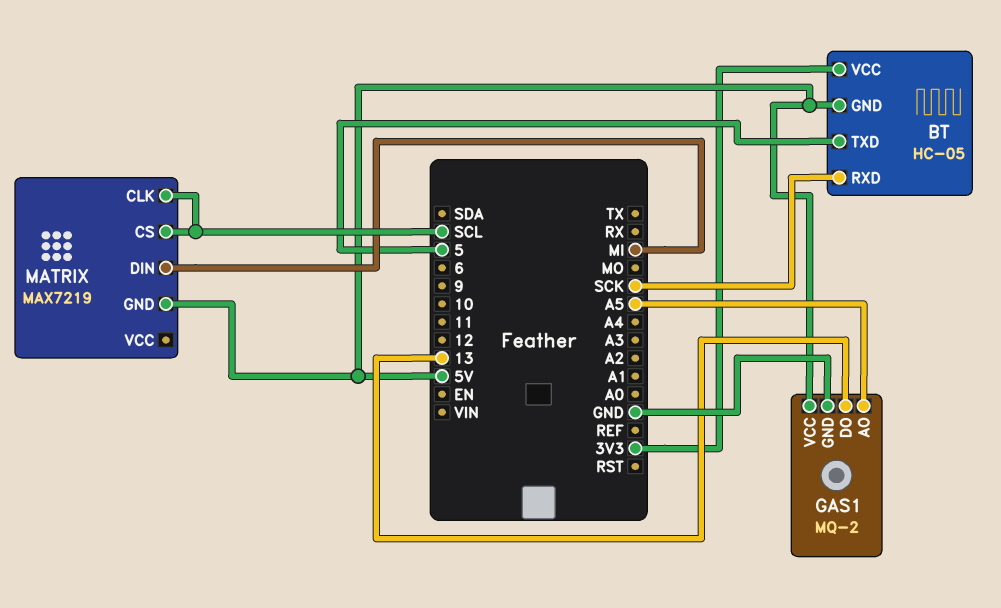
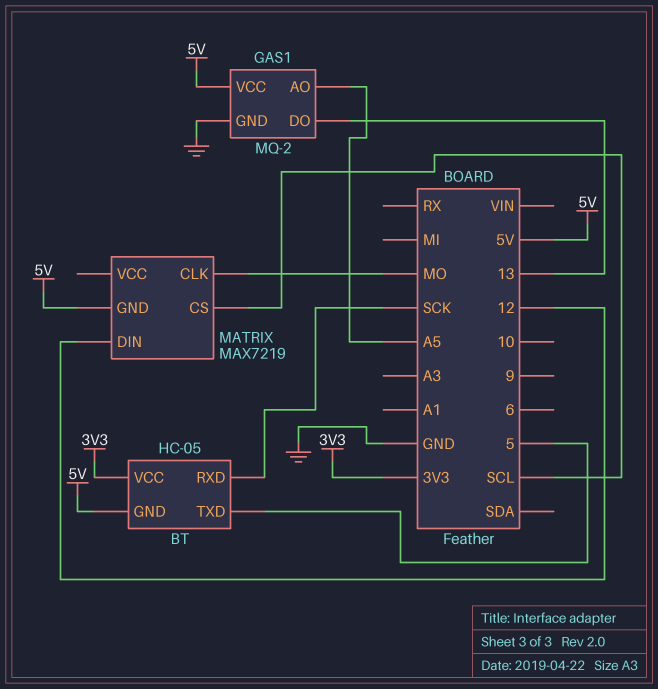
MATRIX pin CLK: SCL -> MO
MATRIX pin DIN: MI -> 12

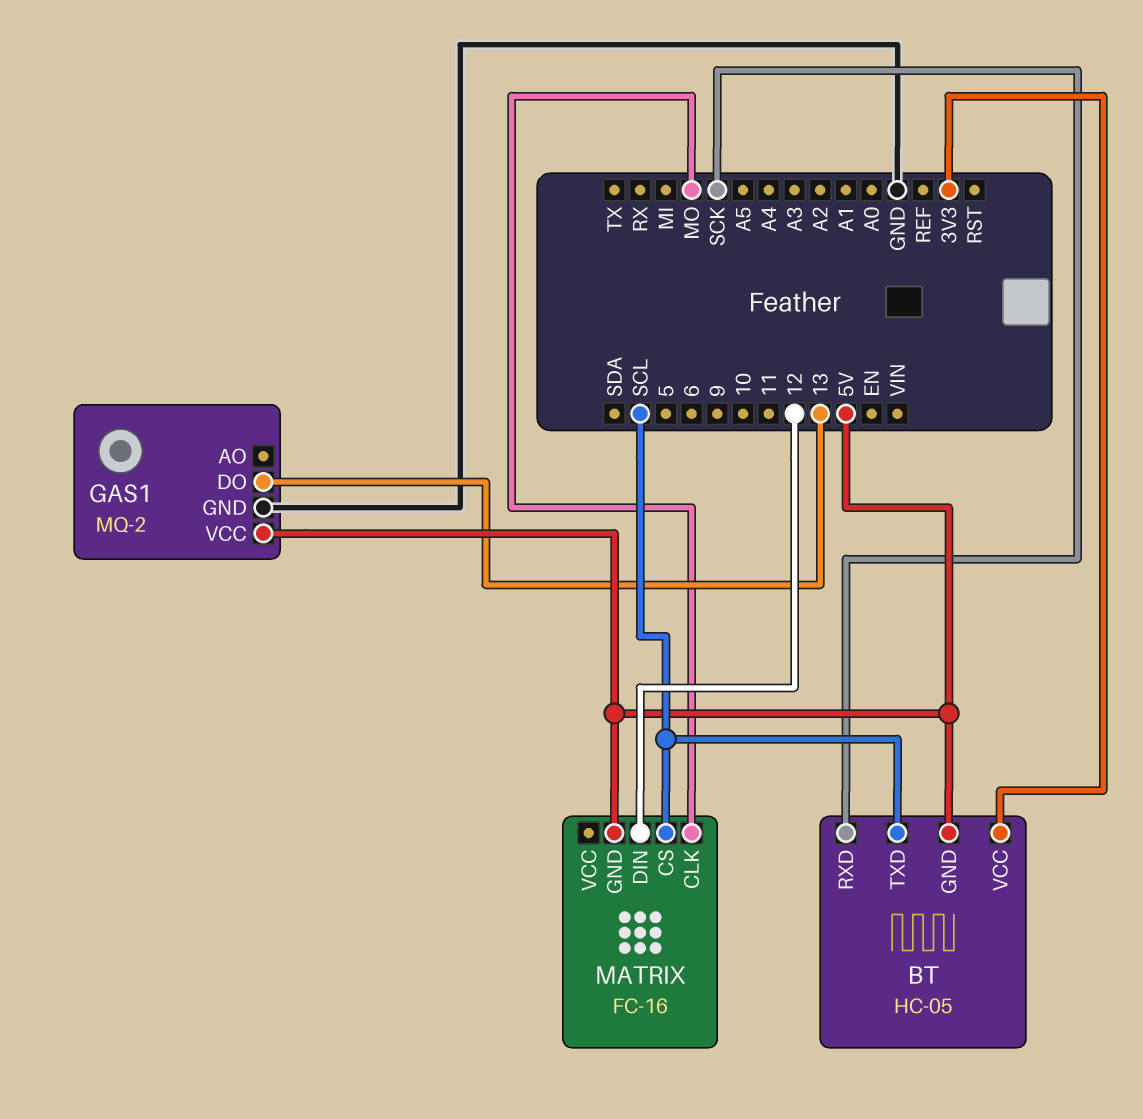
BT pin TXD: 5 -> SCL
GAS1 pin AO: A5 -> none
MATRIX: MAX7219 -> FC-16

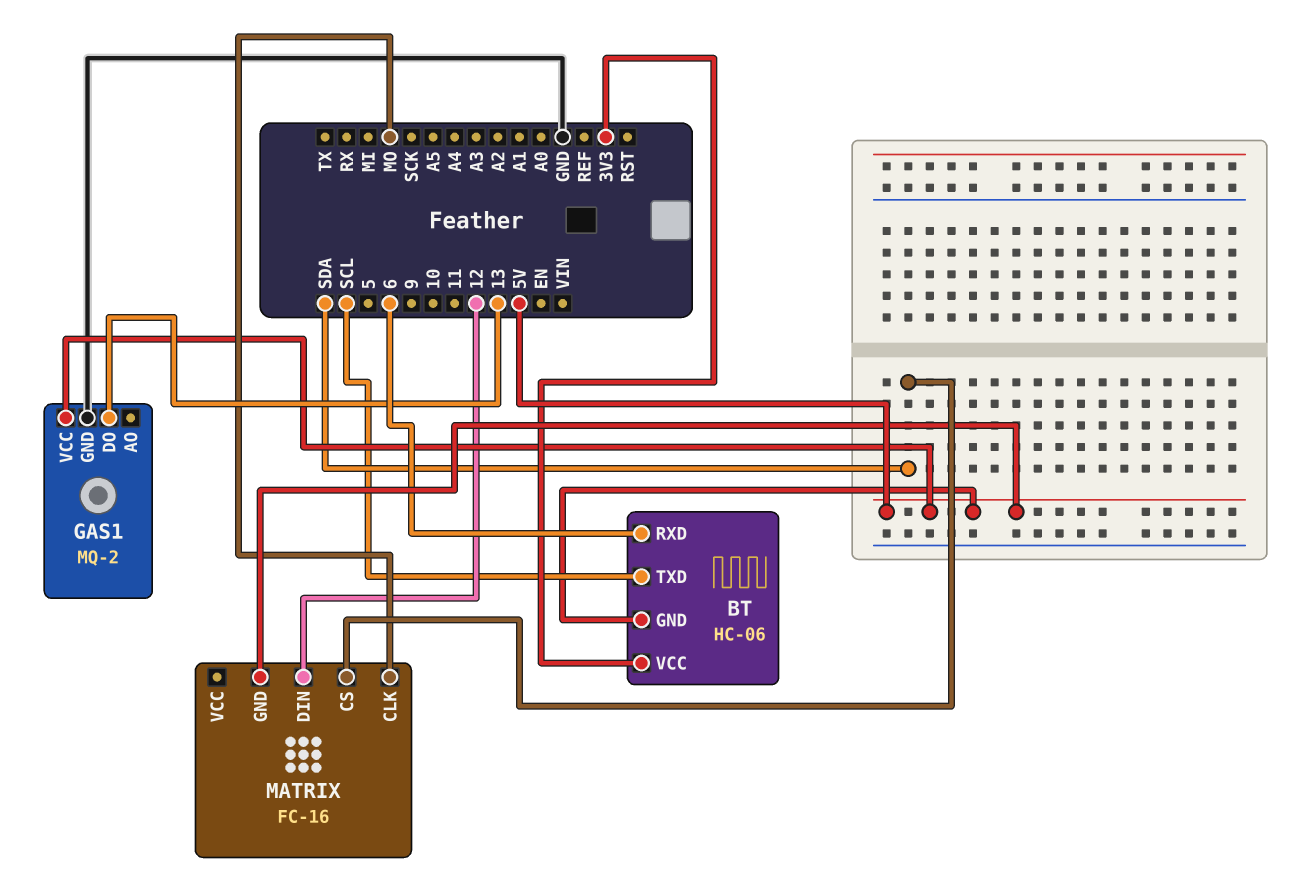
BT: HC-05 -> HC-06
BT pin RXD: SCK -> 6
MATRIX pin CS: SCL -> SDA

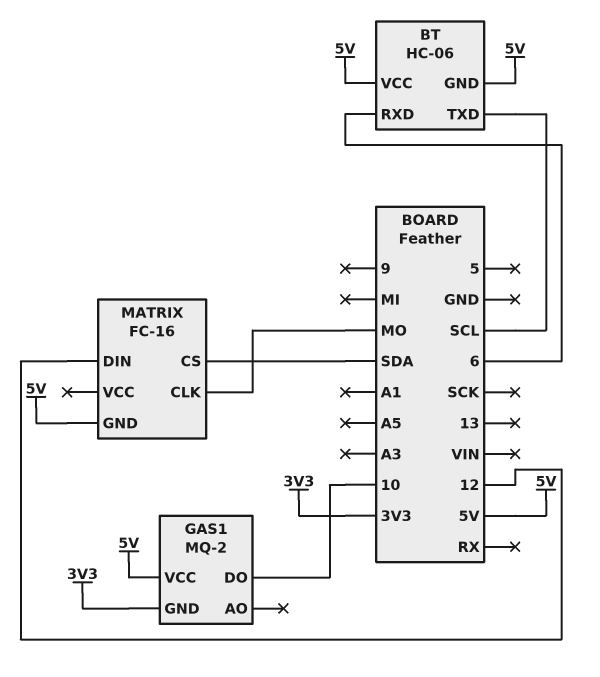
BT pin VCC: 3V3 -> 5V
GAS1 pin DO: 13 -> 10
GAS1 pin GND: GND -> 3V3

